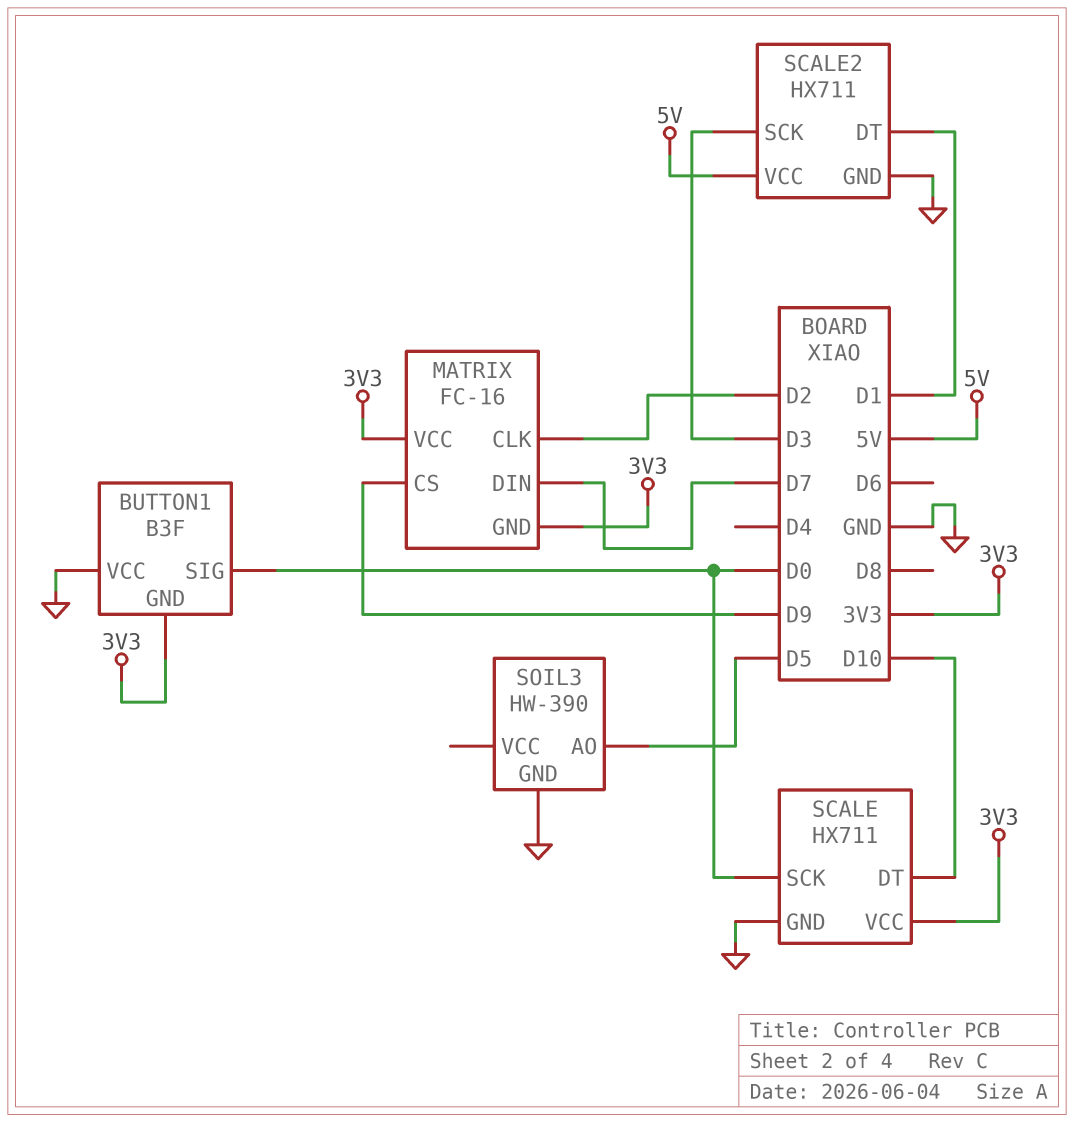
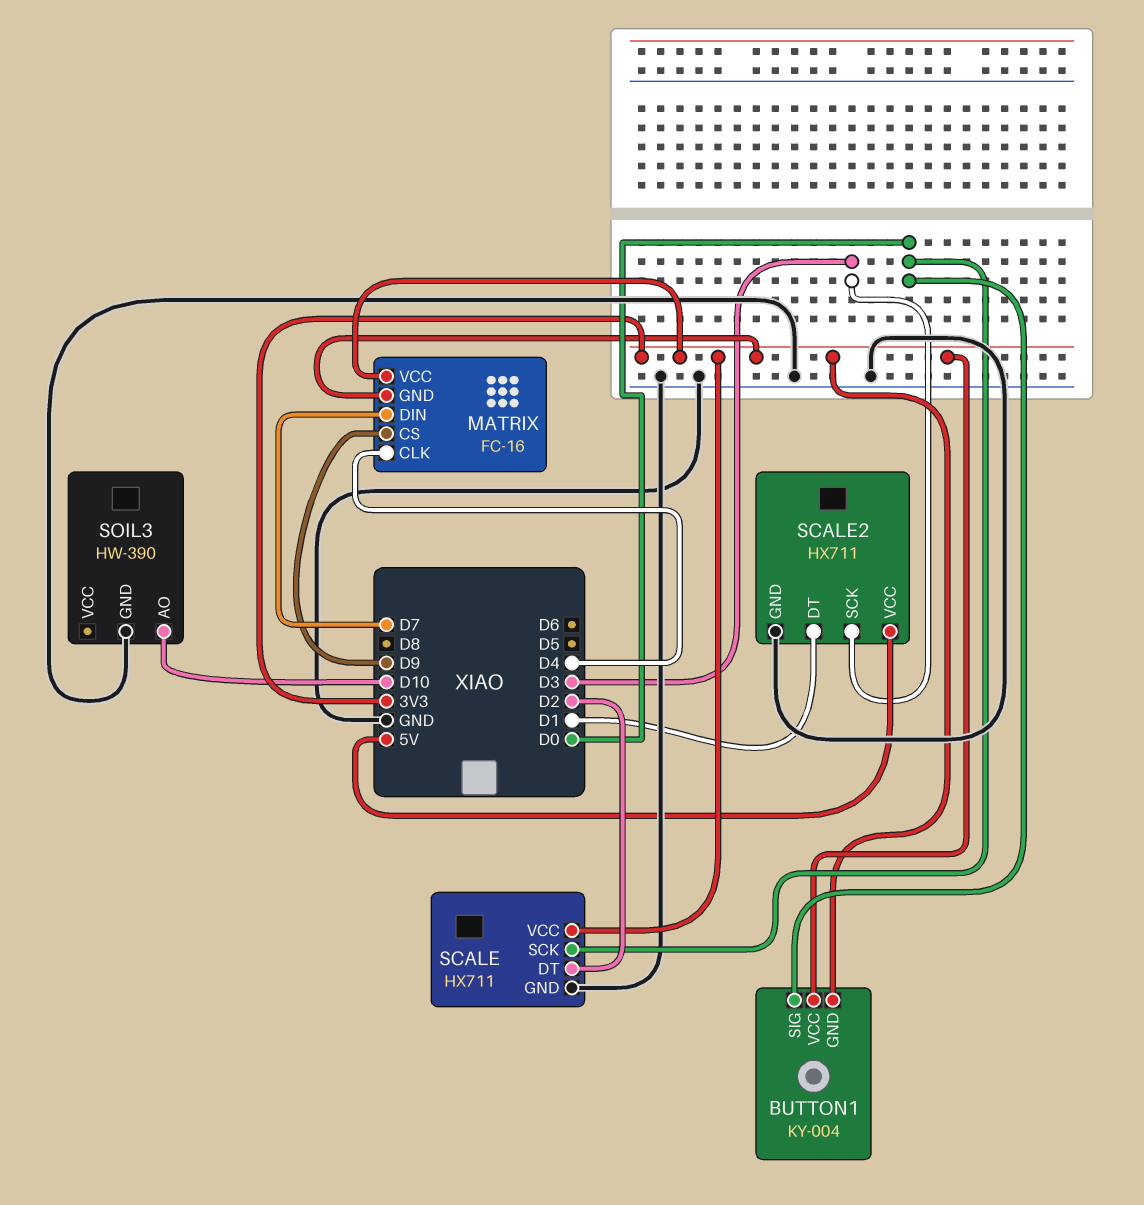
BUTTON1: B3F -> KY-004
BUTTON1 pin VCC: GND -> 3V3
MATRIX pin CLK: D2 -> D4
SCALE pin DT: D10 -> D2
SOIL3 pin AO: D5 -> D10

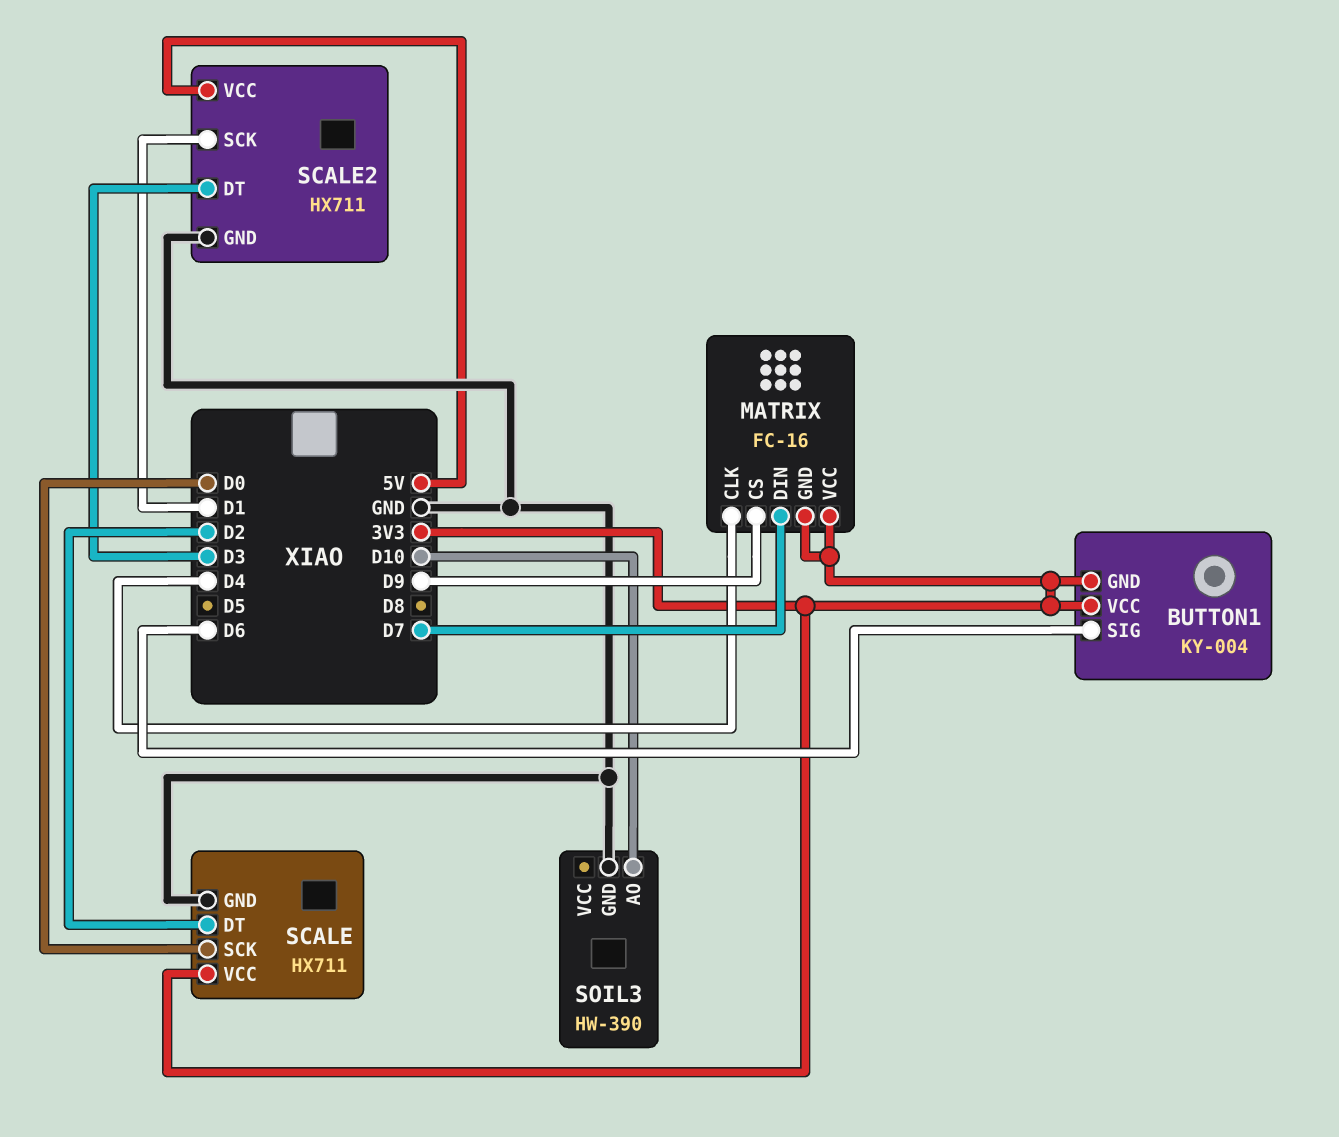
BUTTON1 pin SIG: D0 -> D6
SCALE2 pin DT: D1 -> D3
SCALE2 pin SCK: D3 -> D1

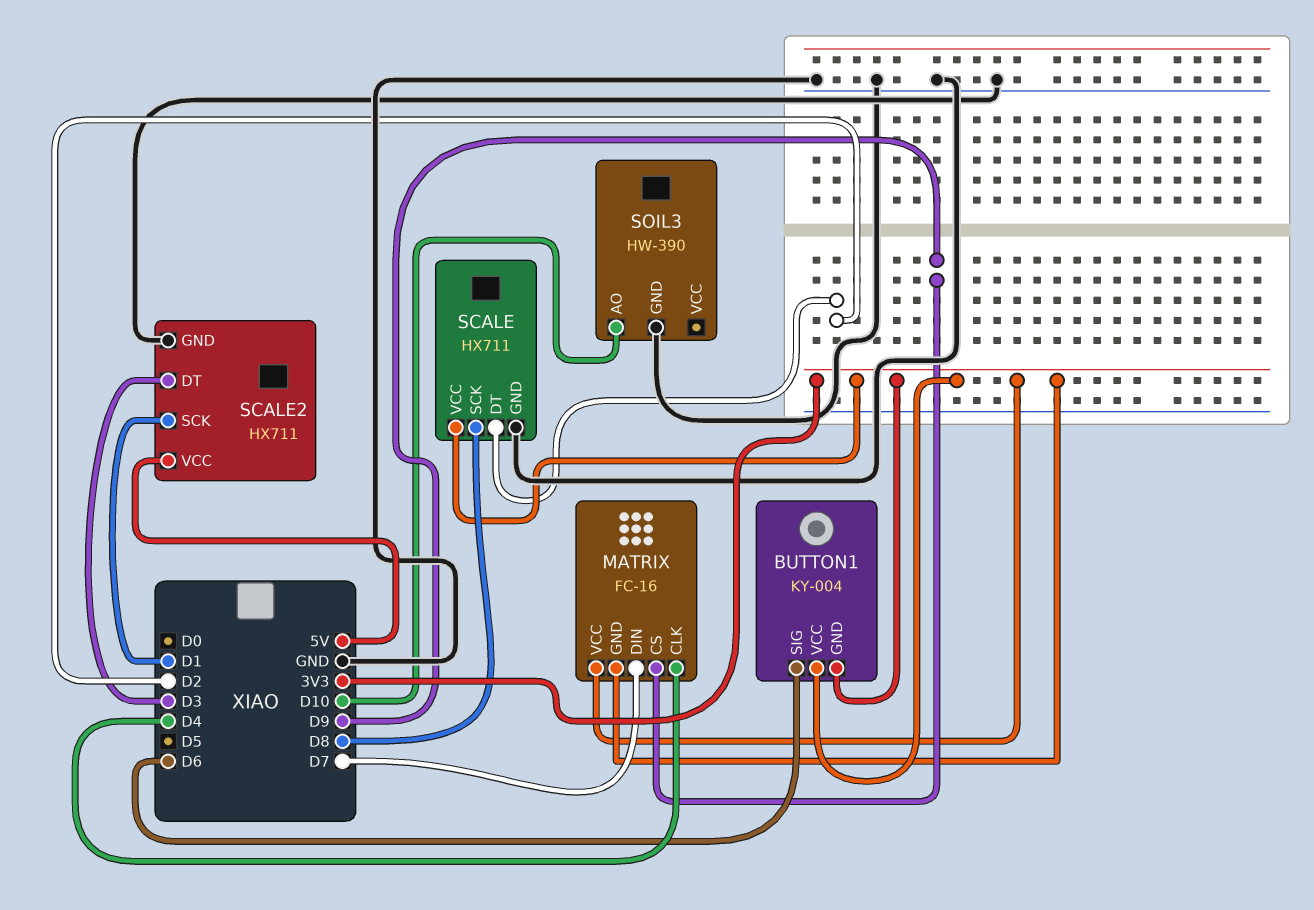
SCALE pin SCK: D0 -> D8

